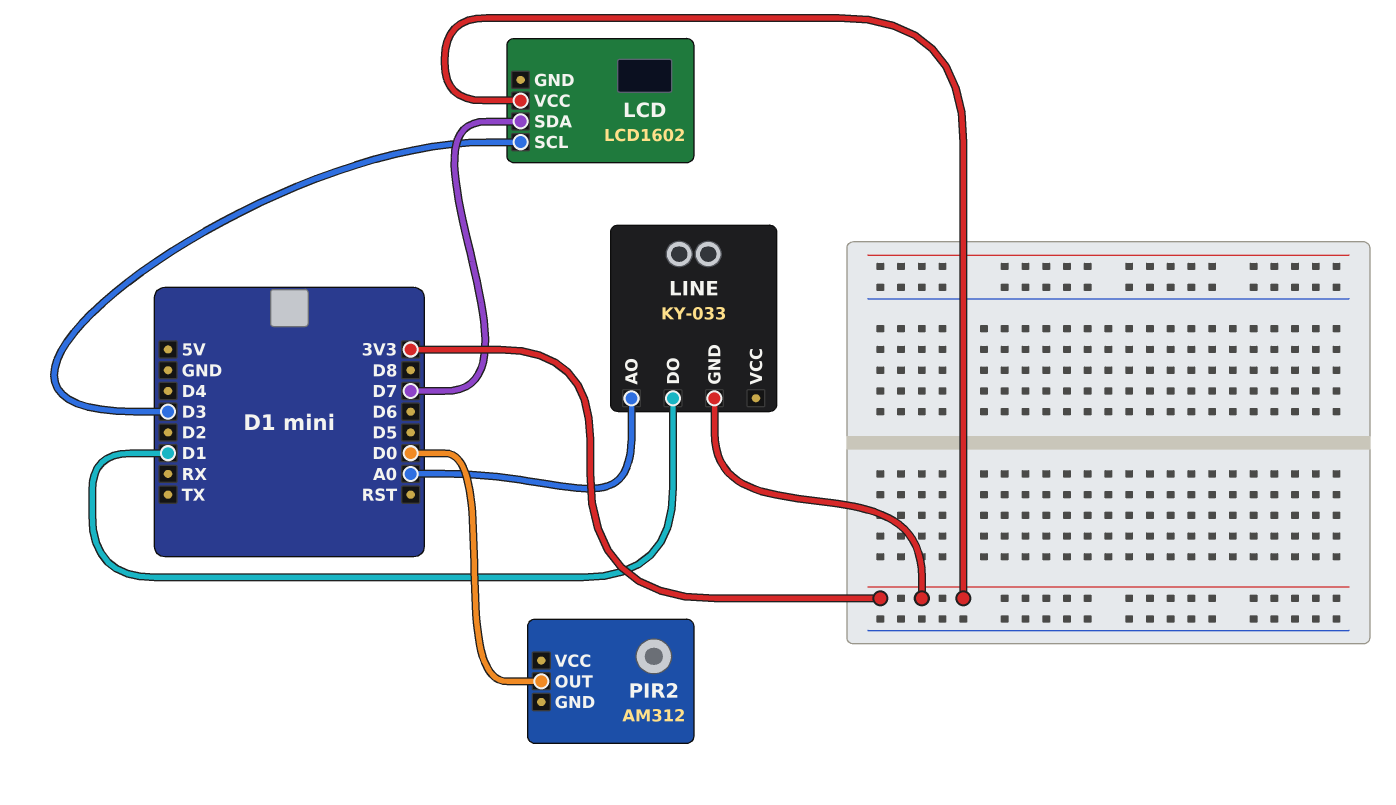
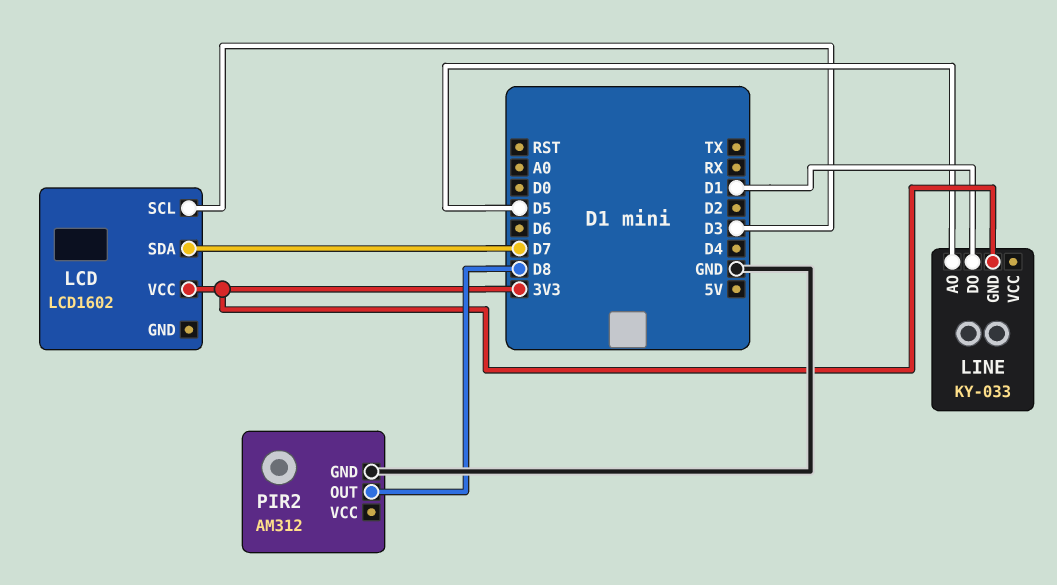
LINE pin AO: A0 -> D5
PIR2 pin GND: none -> GND
PIR2 pin OUT: D0 -> D8

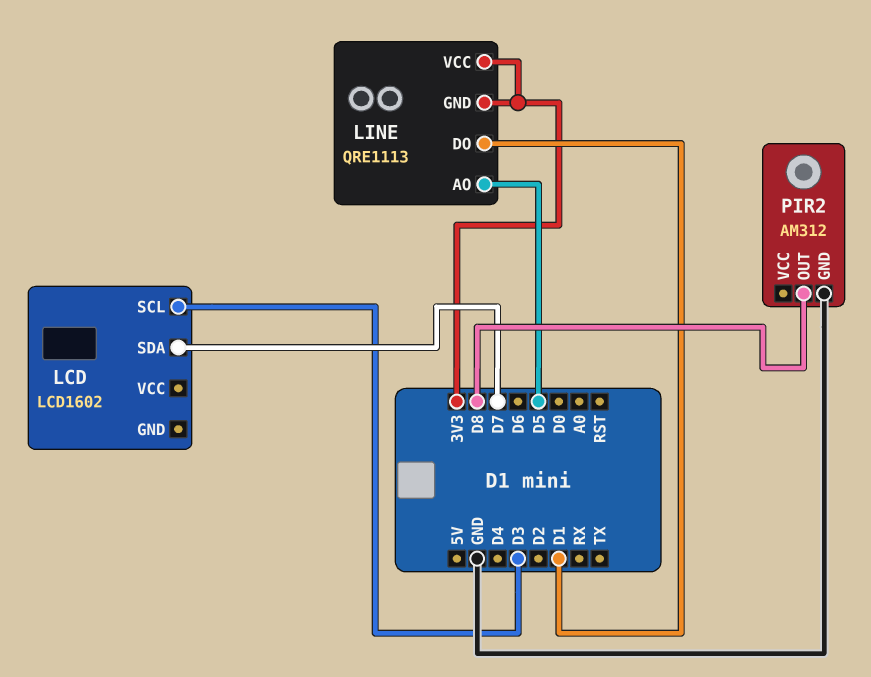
LCD pin VCC: 3V3 -> none
LINE: KY-033 -> QRE1113
LINE pin VCC: none -> 3V3

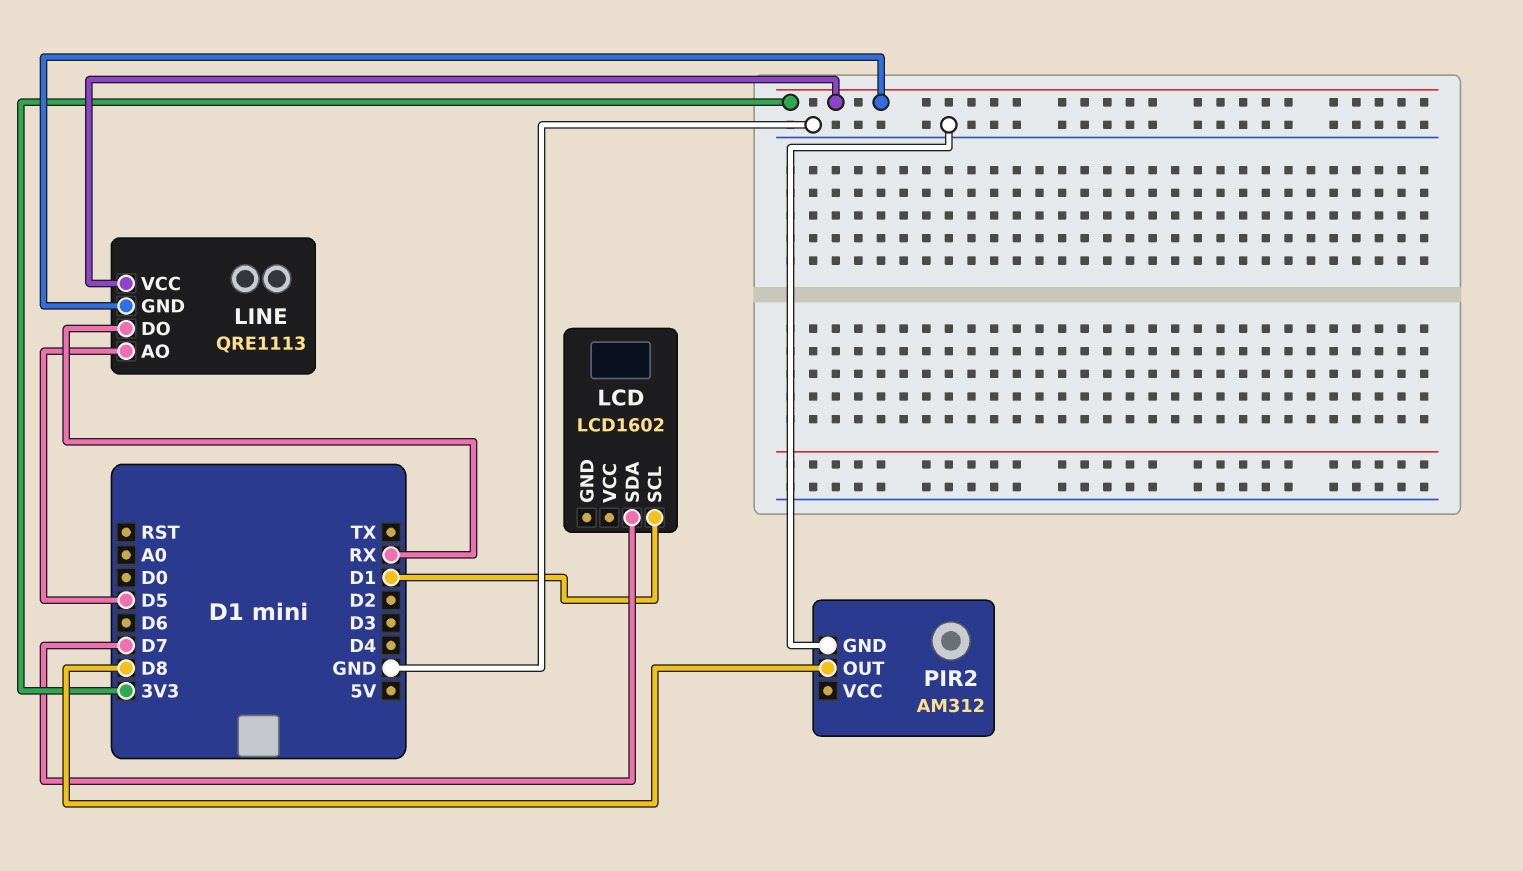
LCD pin SCL: D3 -> D1
LINE pin DO: D1 -> RX

